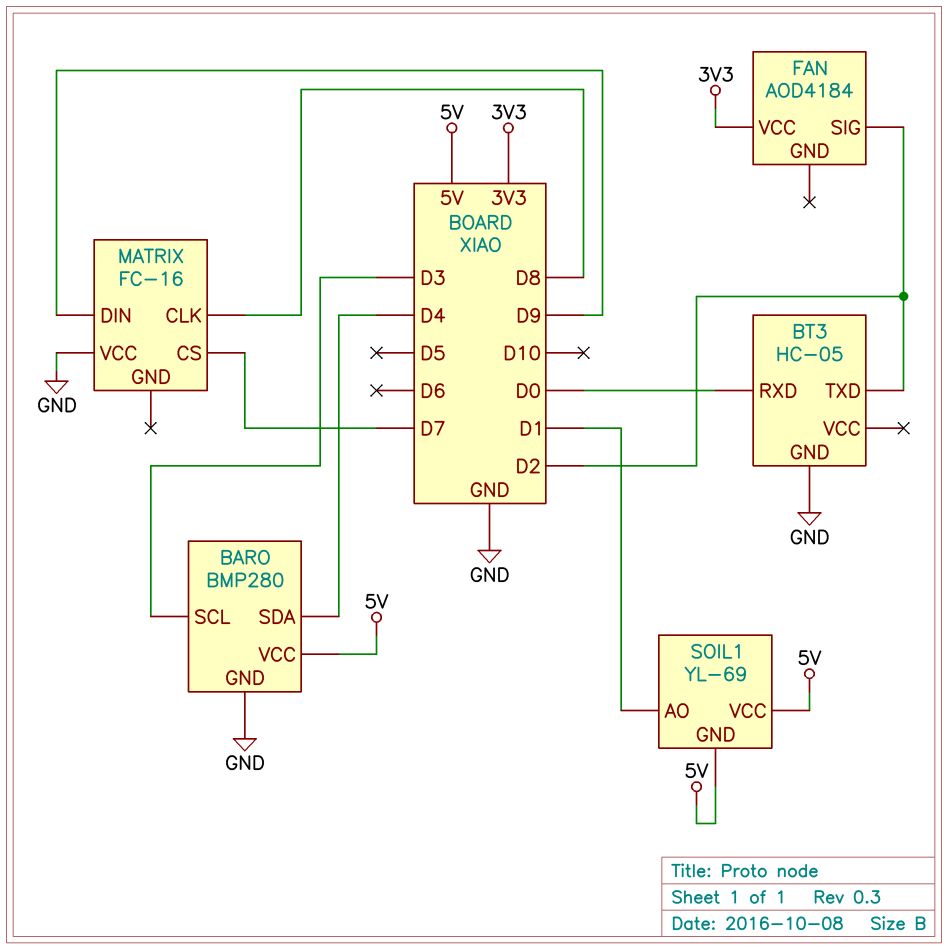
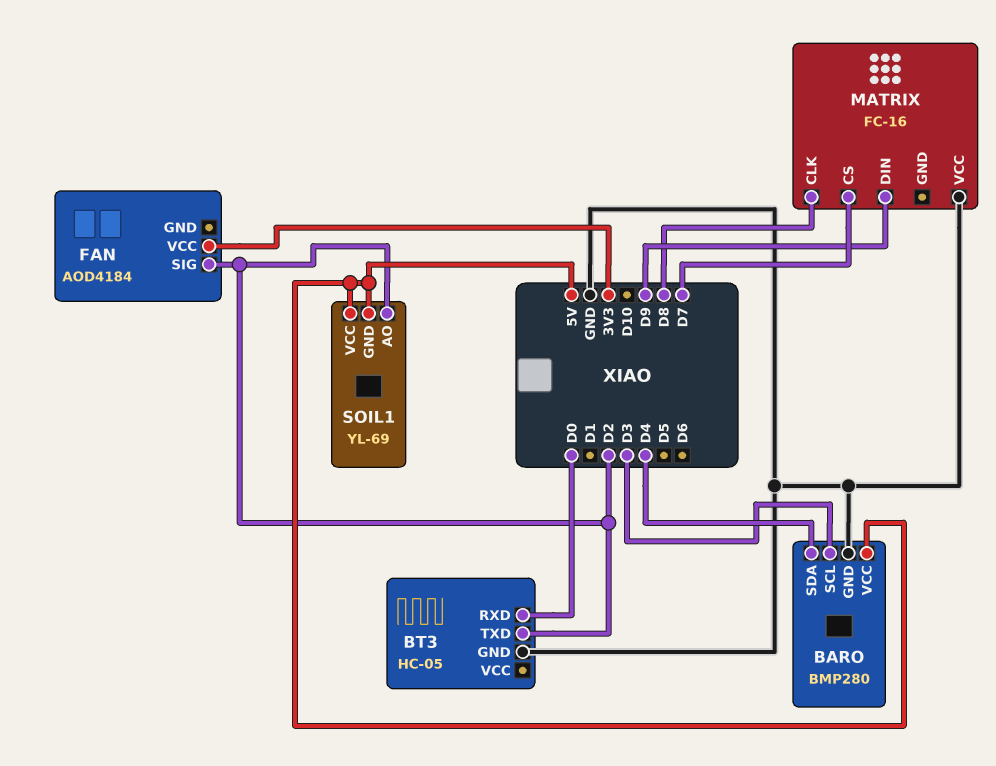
SOIL1 pin AO: D1 -> D2

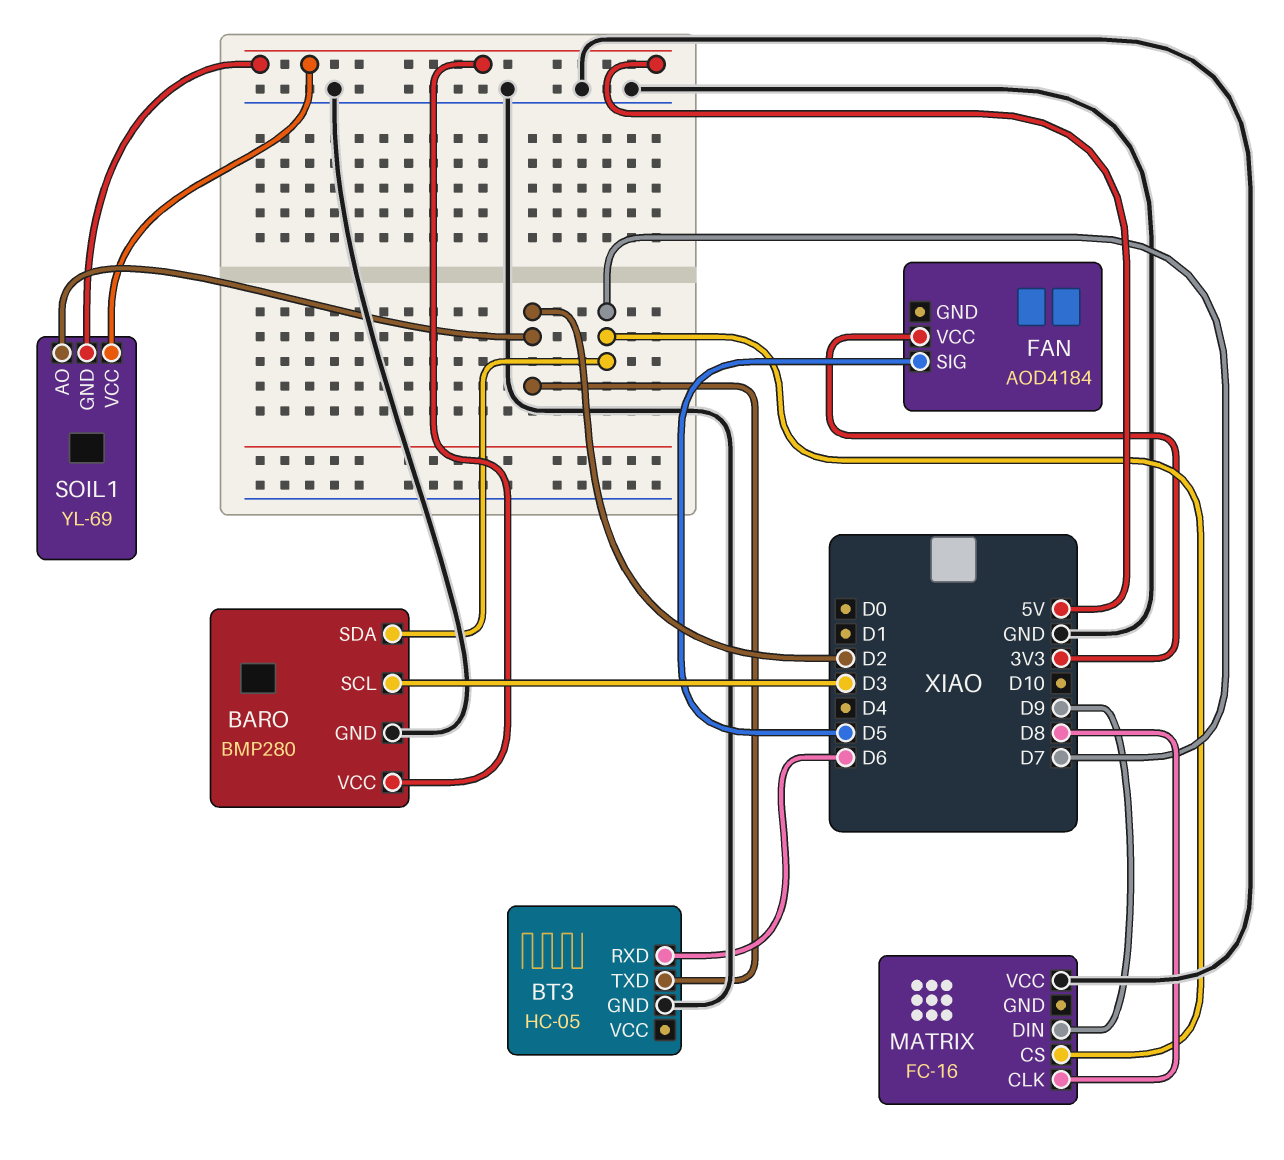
BARO pin SDA: D4 -> D7
BT3 pin RXD: D0 -> D6
FAN pin SIG: D2 -> D5

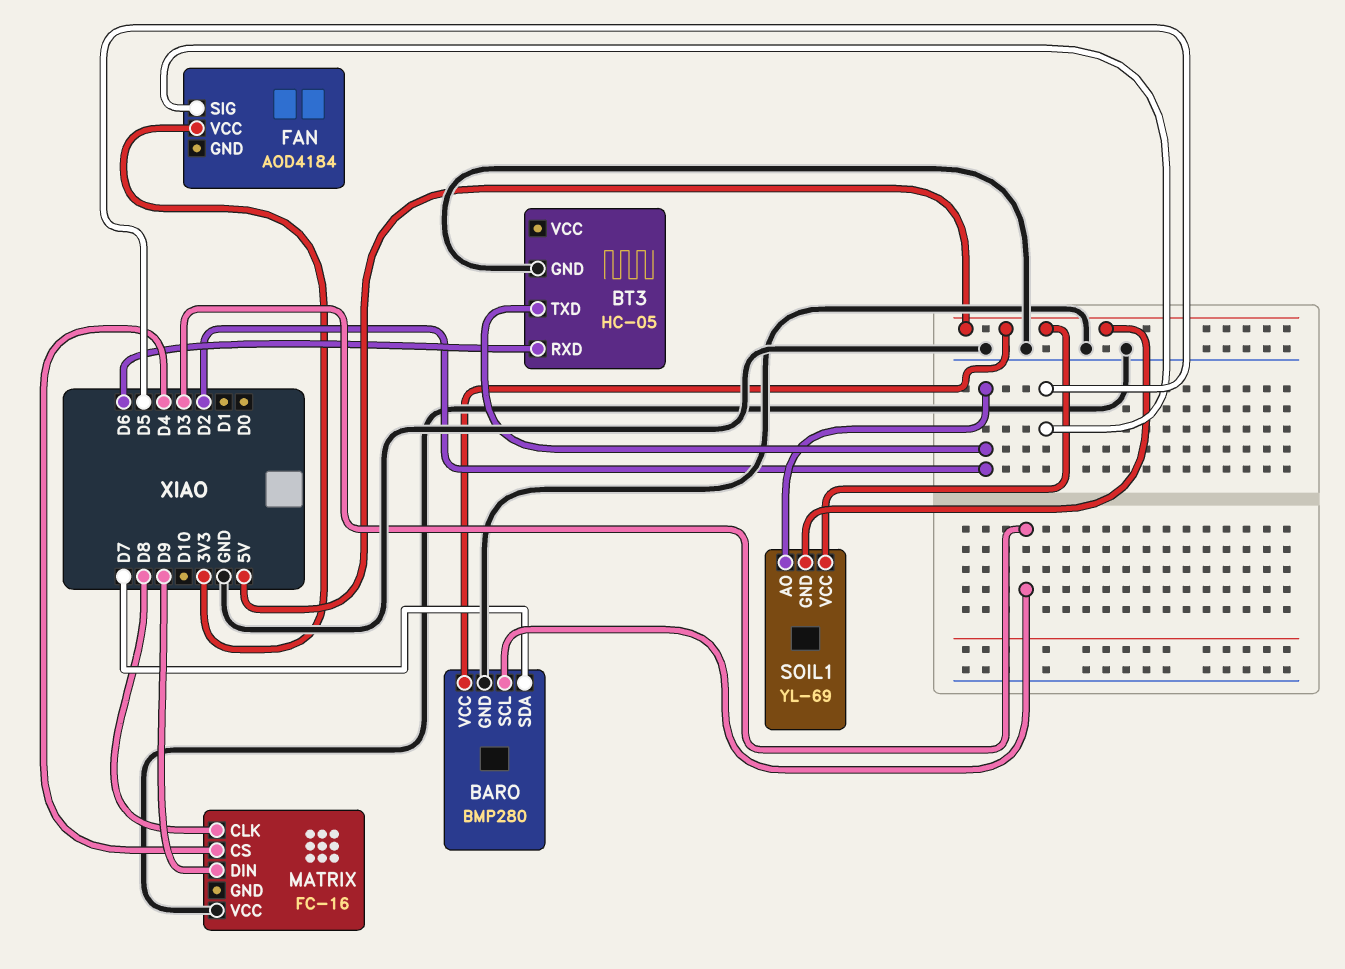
MATRIX pin CS: D7 -> D4

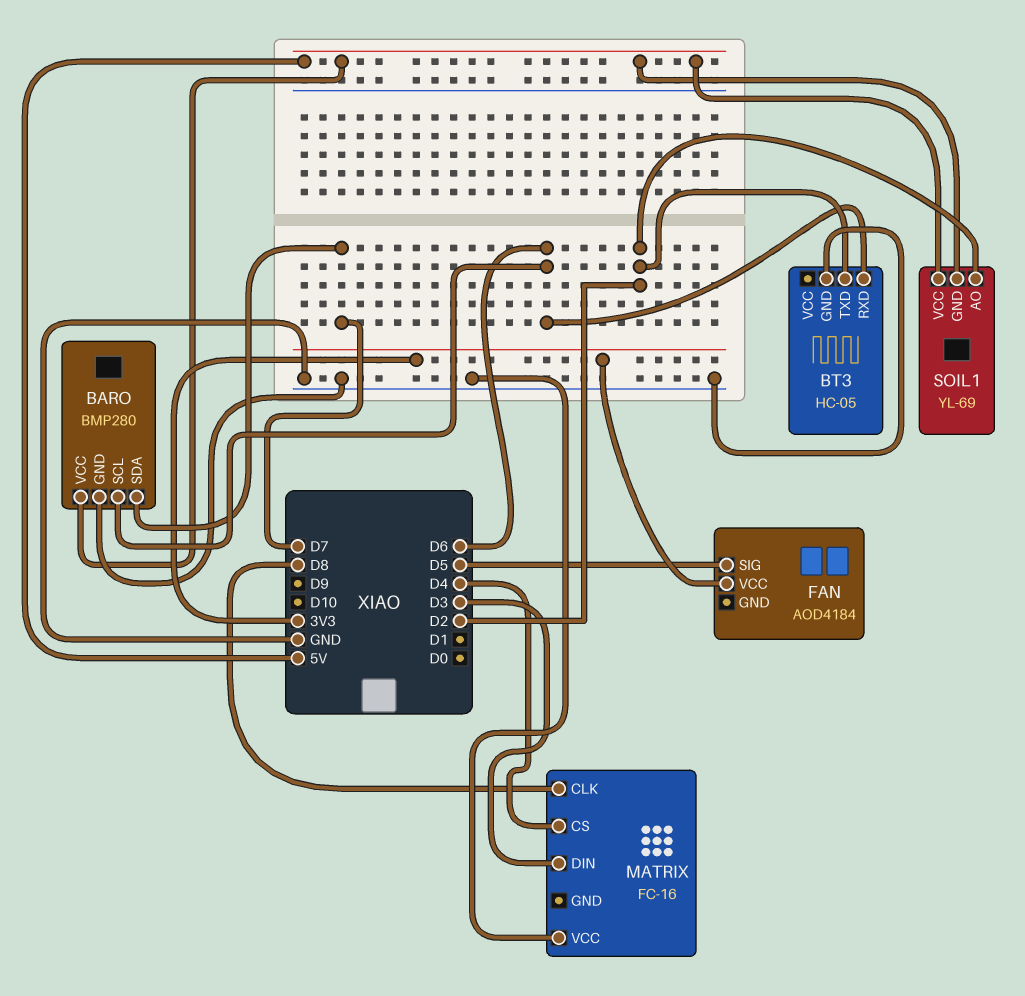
BARO pin SCL: D3 -> D6
MATRIX pin DIN: D9 -> D3

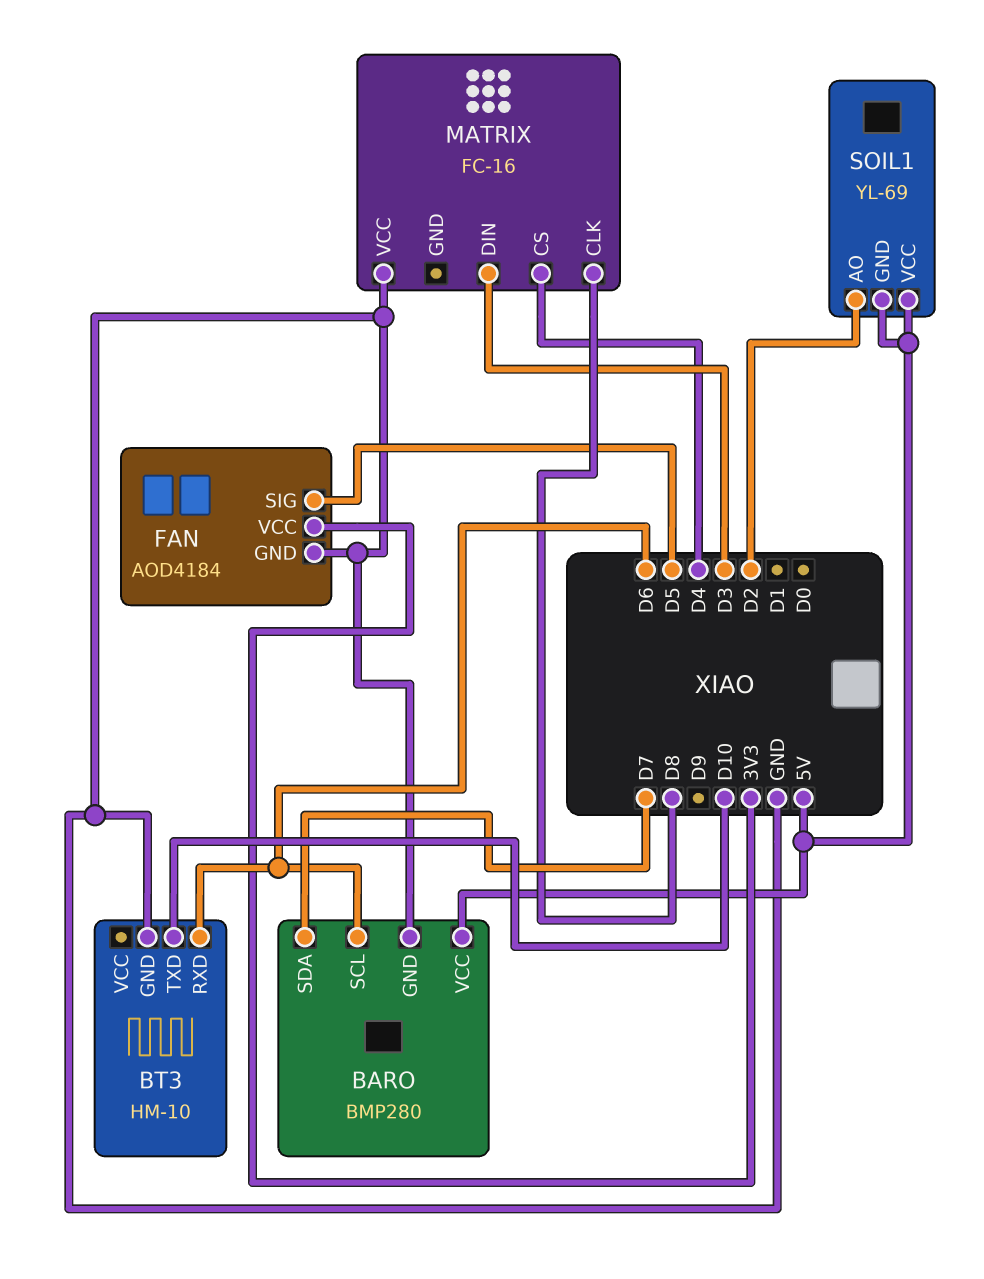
BT3: HC-05 -> HM-10
BT3 pin TXD: D2 -> D10
FAN pin GND: none -> GND

